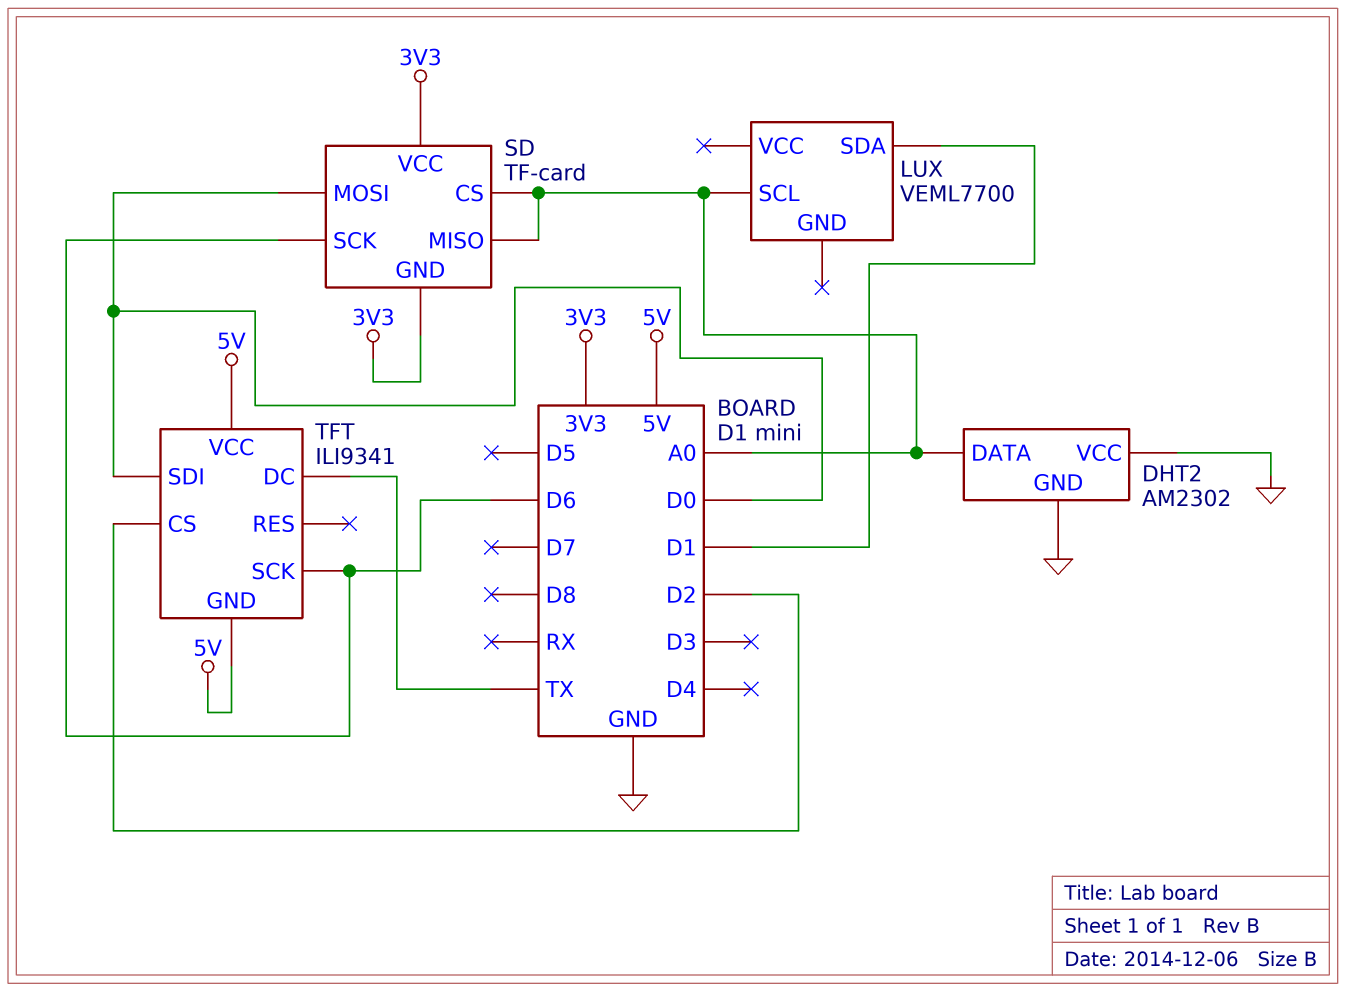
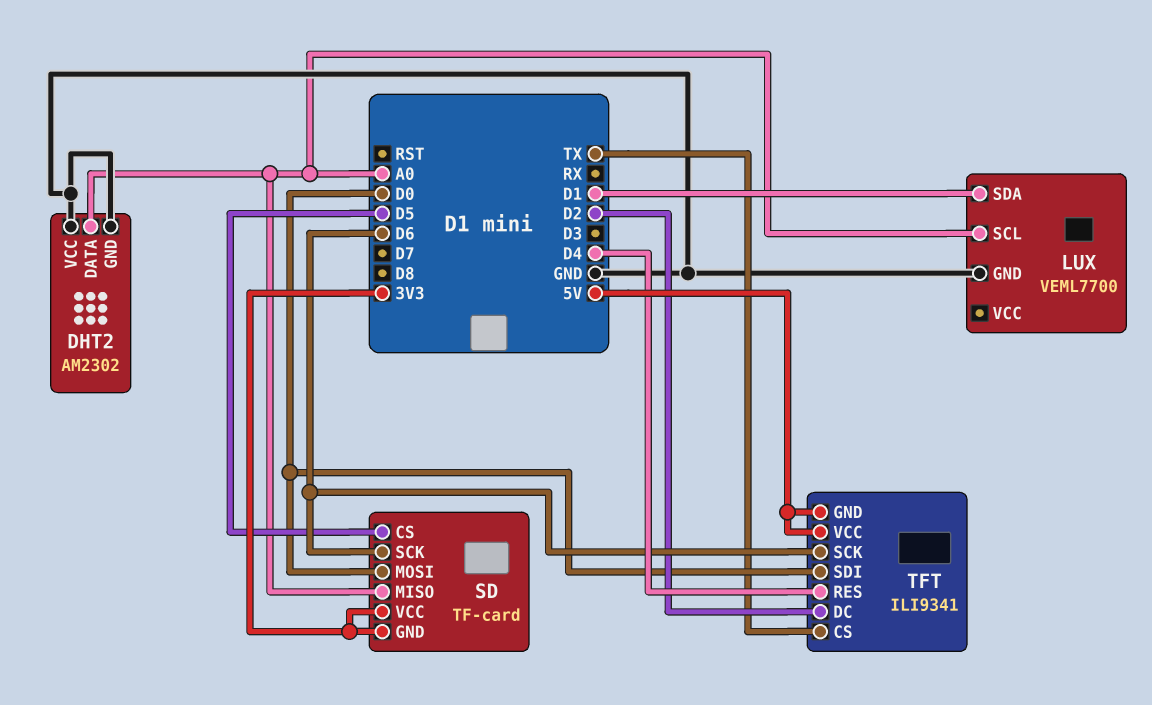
LUX pin GND: none -> GND
SD pin CS: A0 -> D5
TFT pin CS: D2 -> TX
TFT pin DC: TX -> D2
TFT pin RES: none -> D4

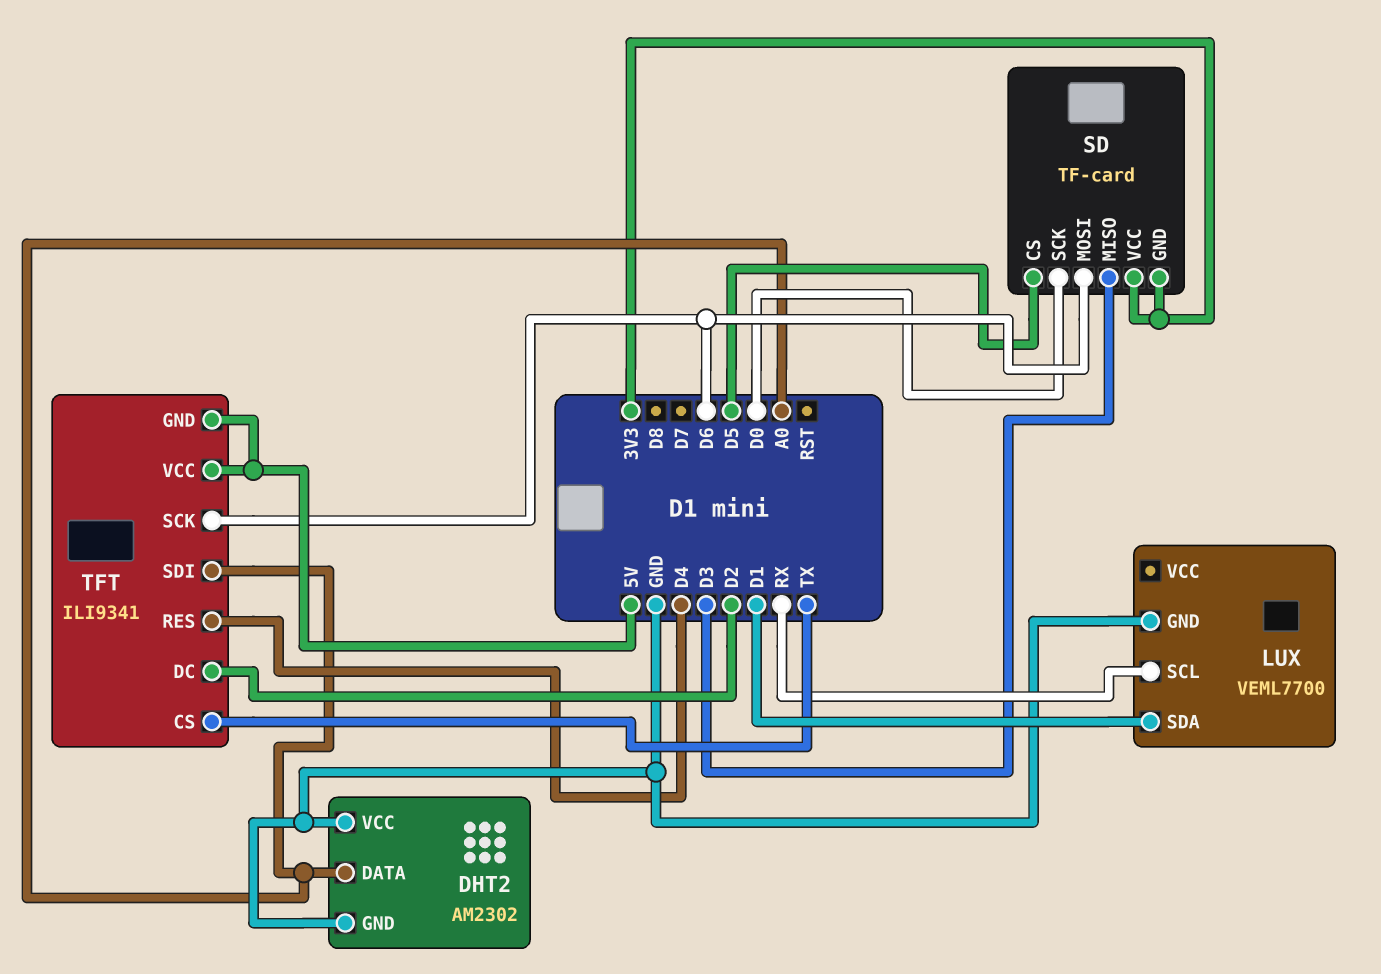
LUX pin SCL: A0 -> RX
SD pin MISO: A0 -> D3
SD pin MOSI: D0 -> D6
SD pin SCK: D6 -> D0
TFT pin SDI: D0 -> A0

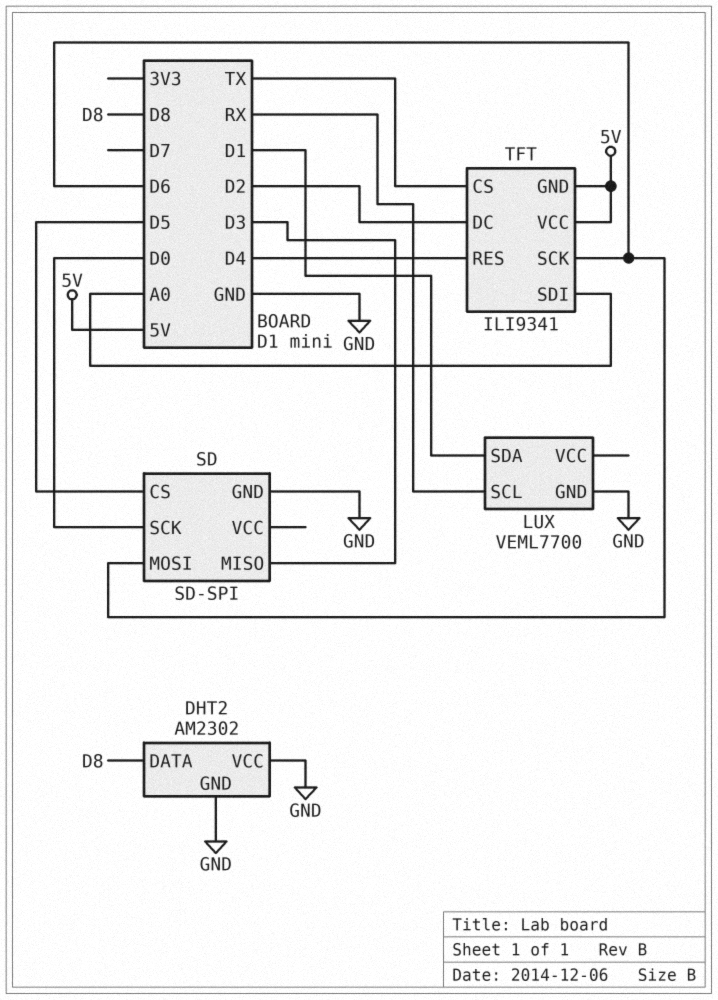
DHT2 pin DATA: A0 -> D8
SD: TF-card -> SD-SPI
SD pin GND: 3V3 -> GND
SD pin VCC: 3V3 -> none

